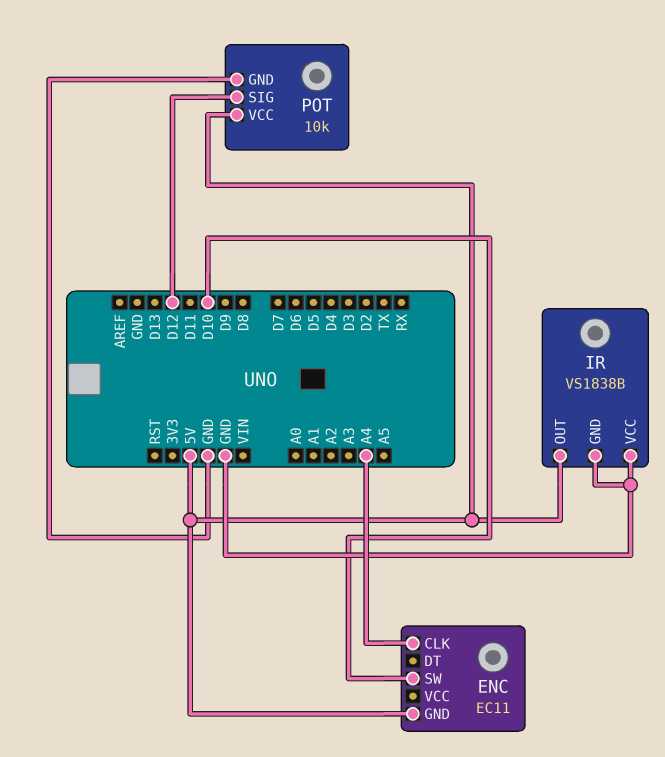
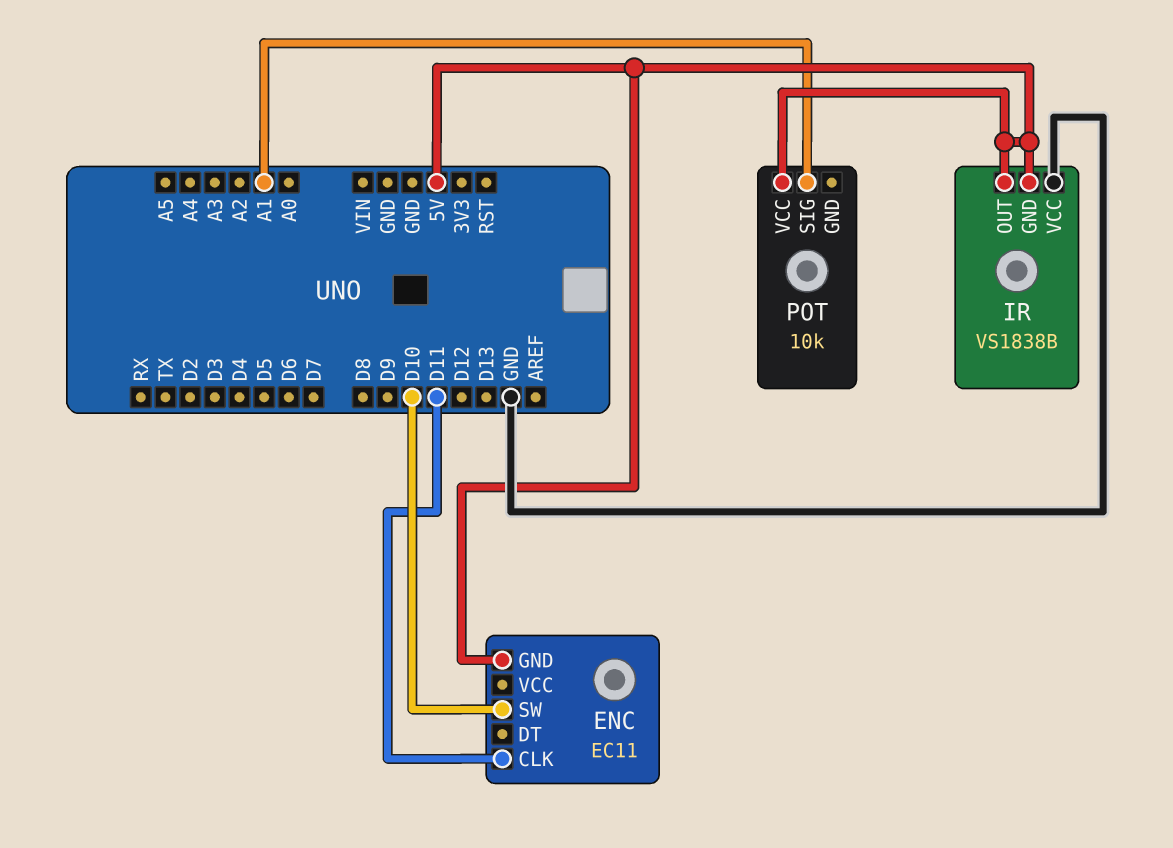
ENC pin CLK: A4 -> D11
IR pin GND: GND -> 5V
POT pin GND: GND -> none
POT pin SIG: D12 -> A1

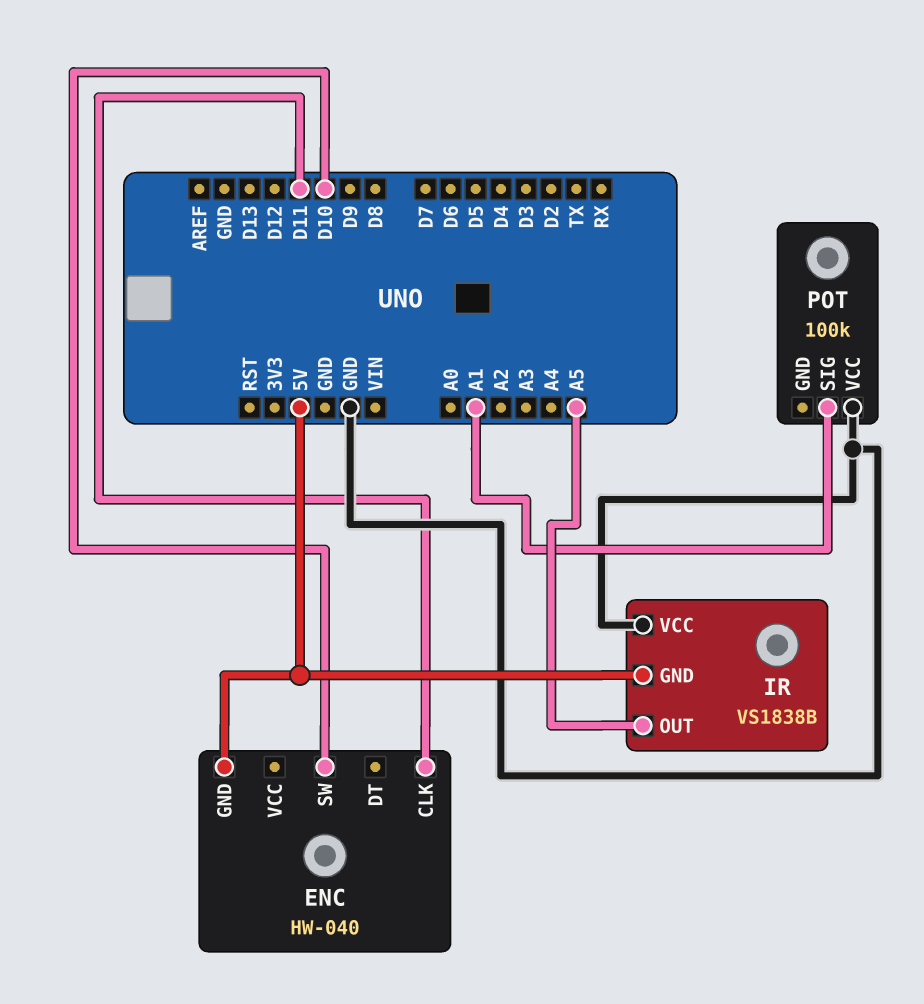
ENC: EC11 -> HW-040
IR pin OUT: 5V -> A5
POT: 10k -> 100k
POT pin VCC: 5V -> GND

